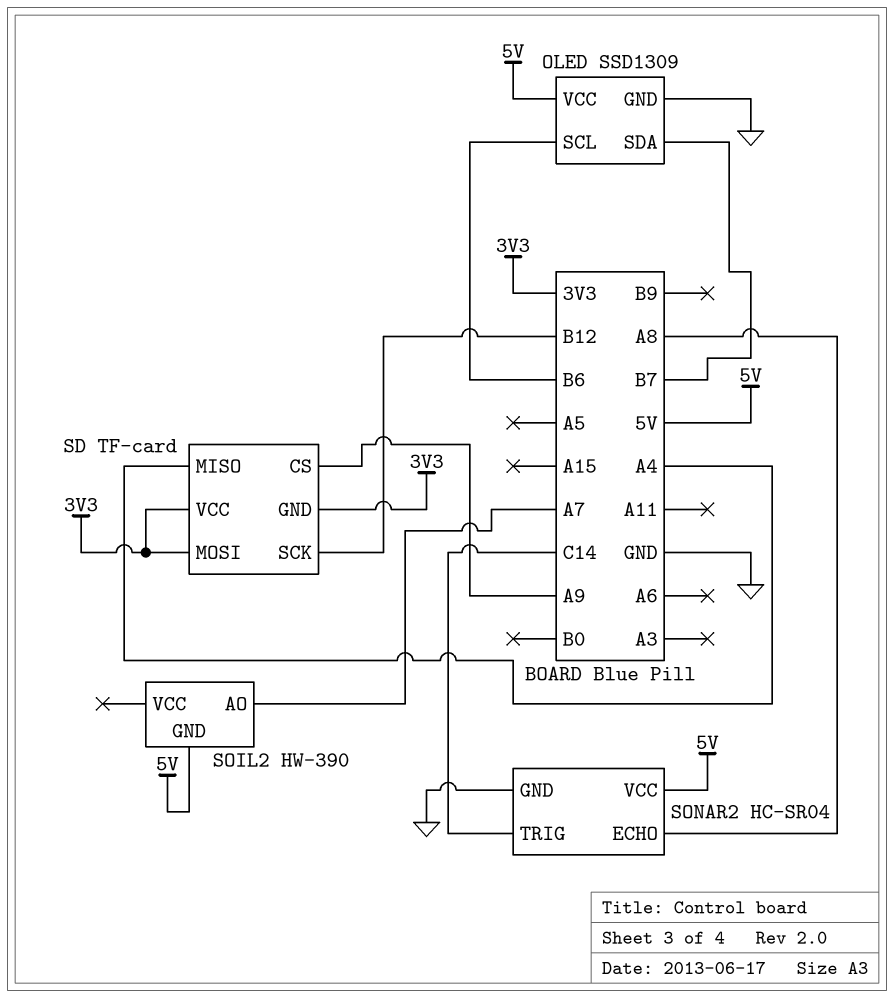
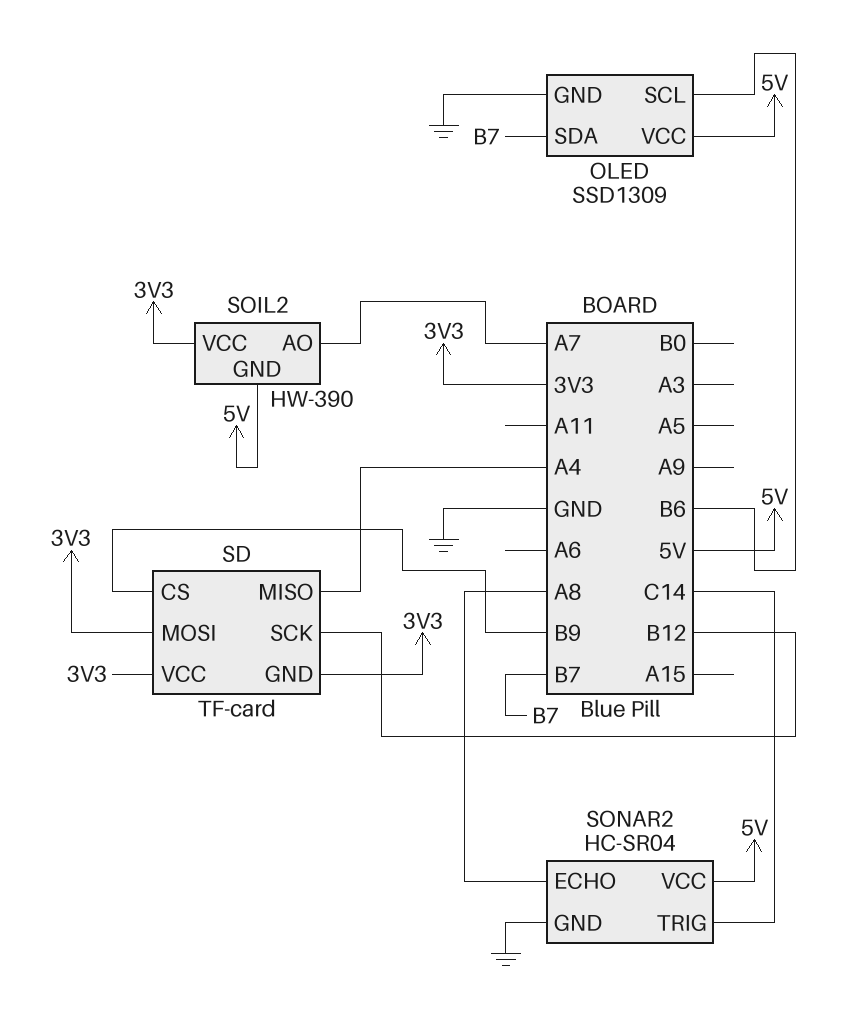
SD pin CS: A9 -> B9
SOIL2 pin VCC: none -> 3V3

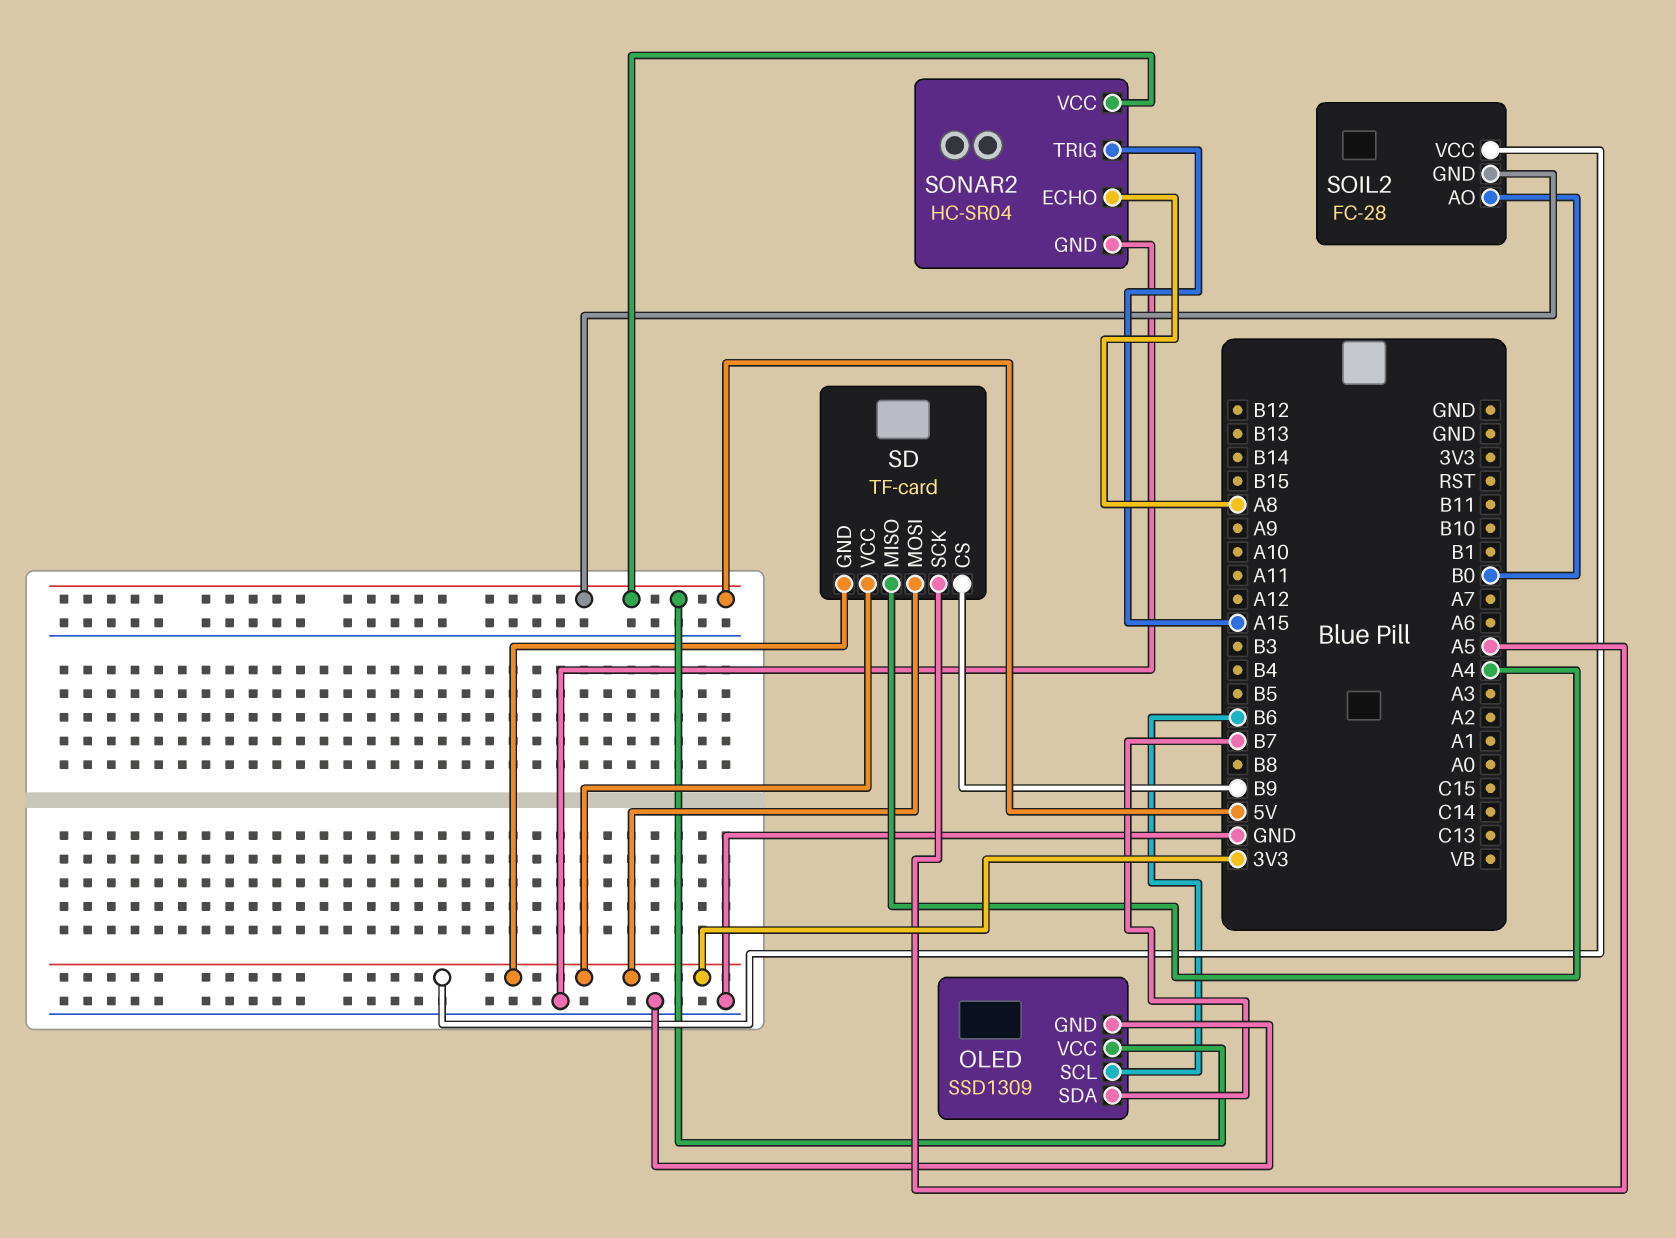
SD pin SCK: B12 -> A5
SOIL2: HW-390 -> FC-28
SOIL2 pin AO: A7 -> B0
SONAR2 pin TRIG: C14 -> A15

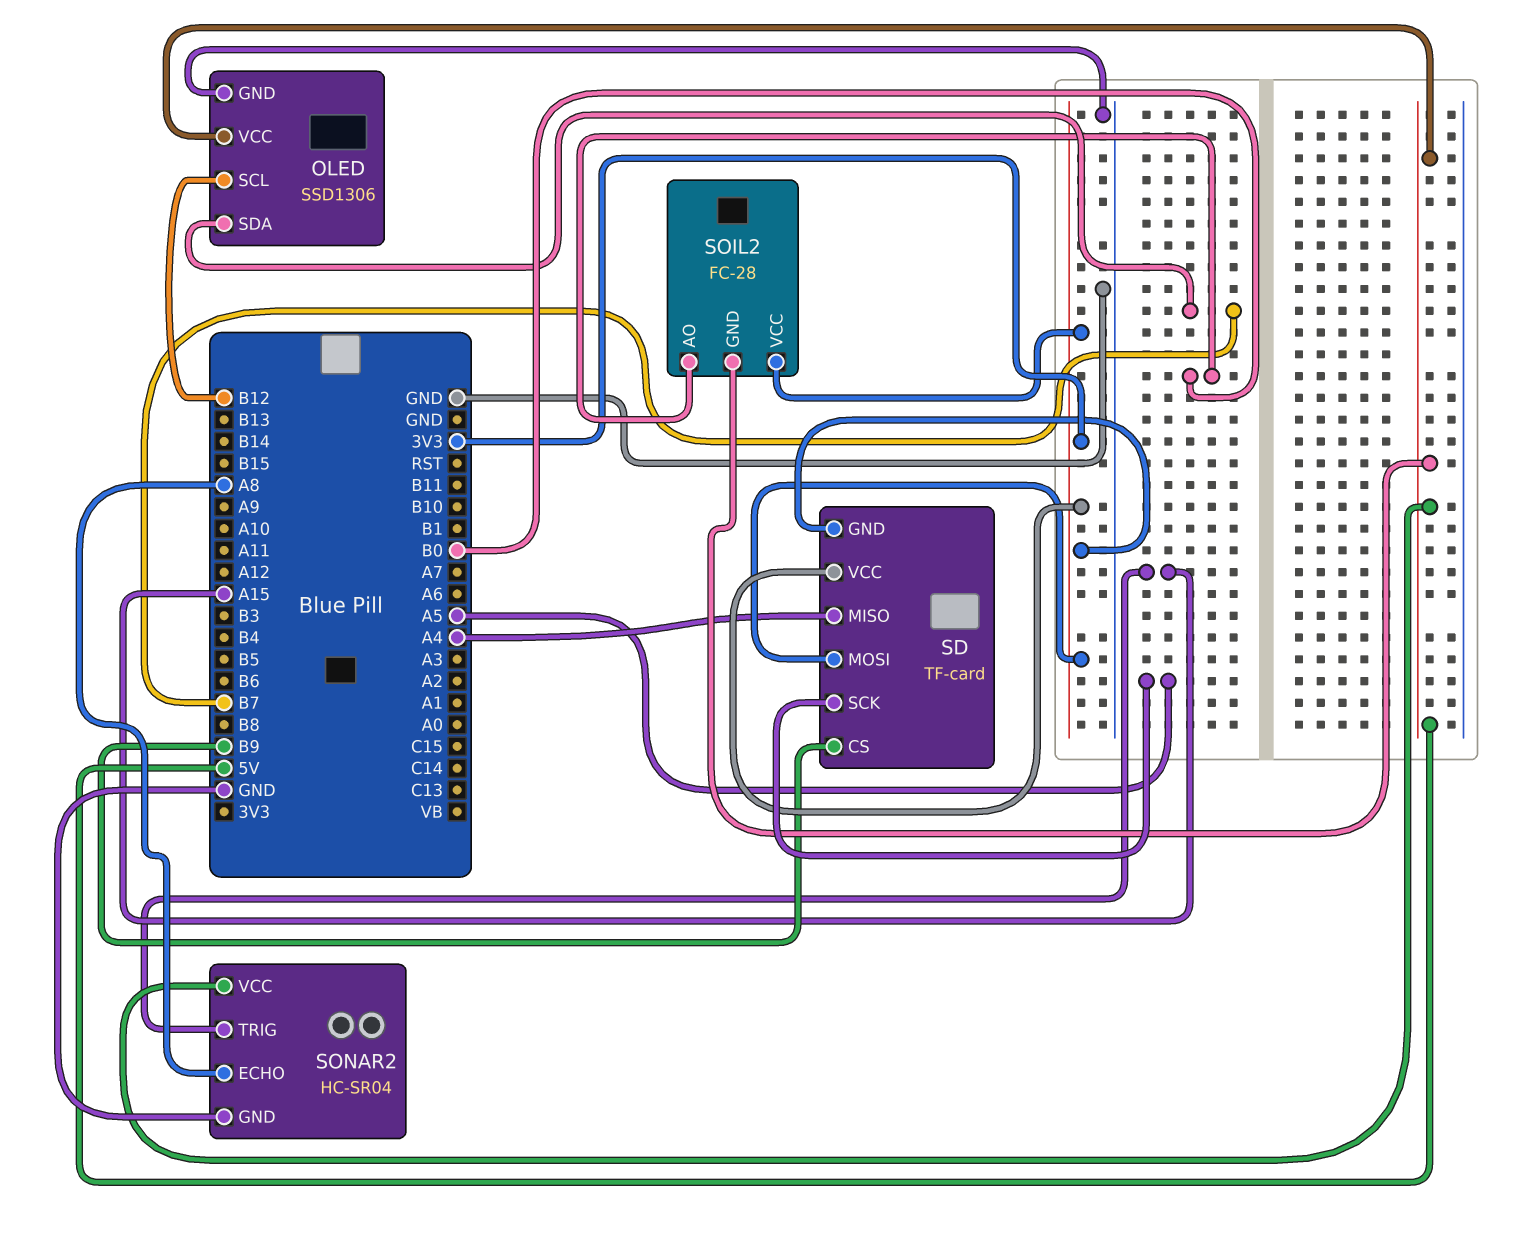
OLED: SSD1309 -> SSD1306
OLED pin SCL: B6 -> B12

